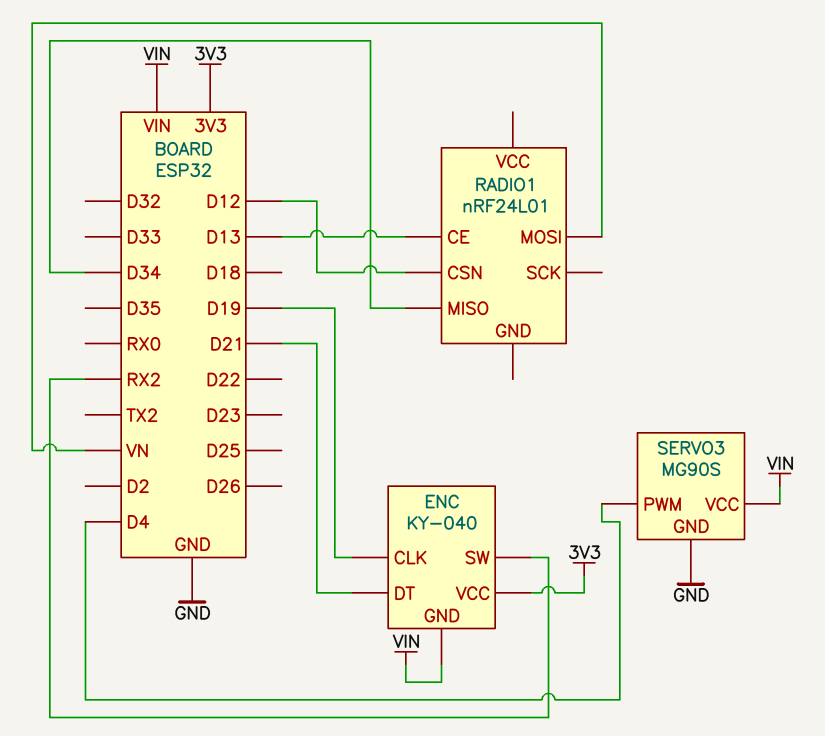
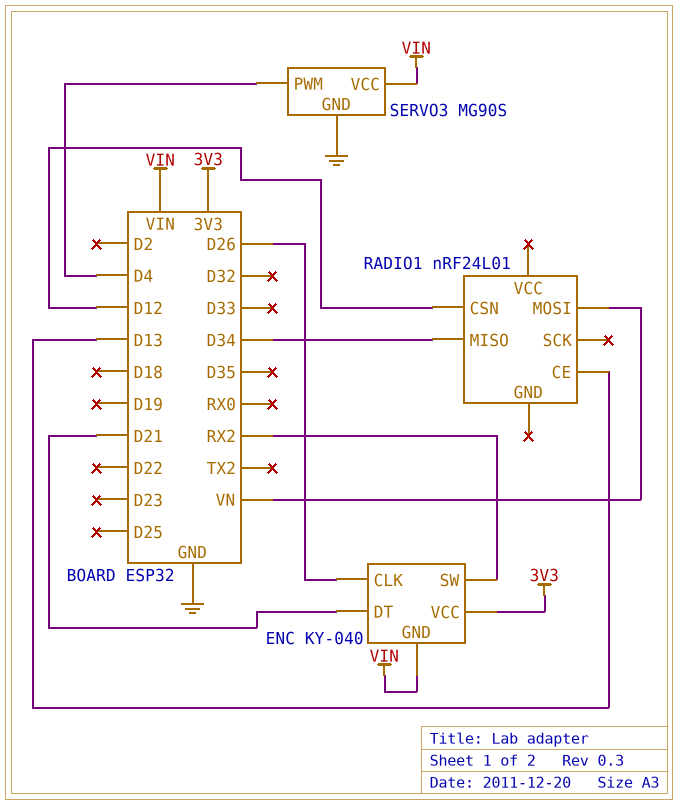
ENC pin CLK: D19 -> D26

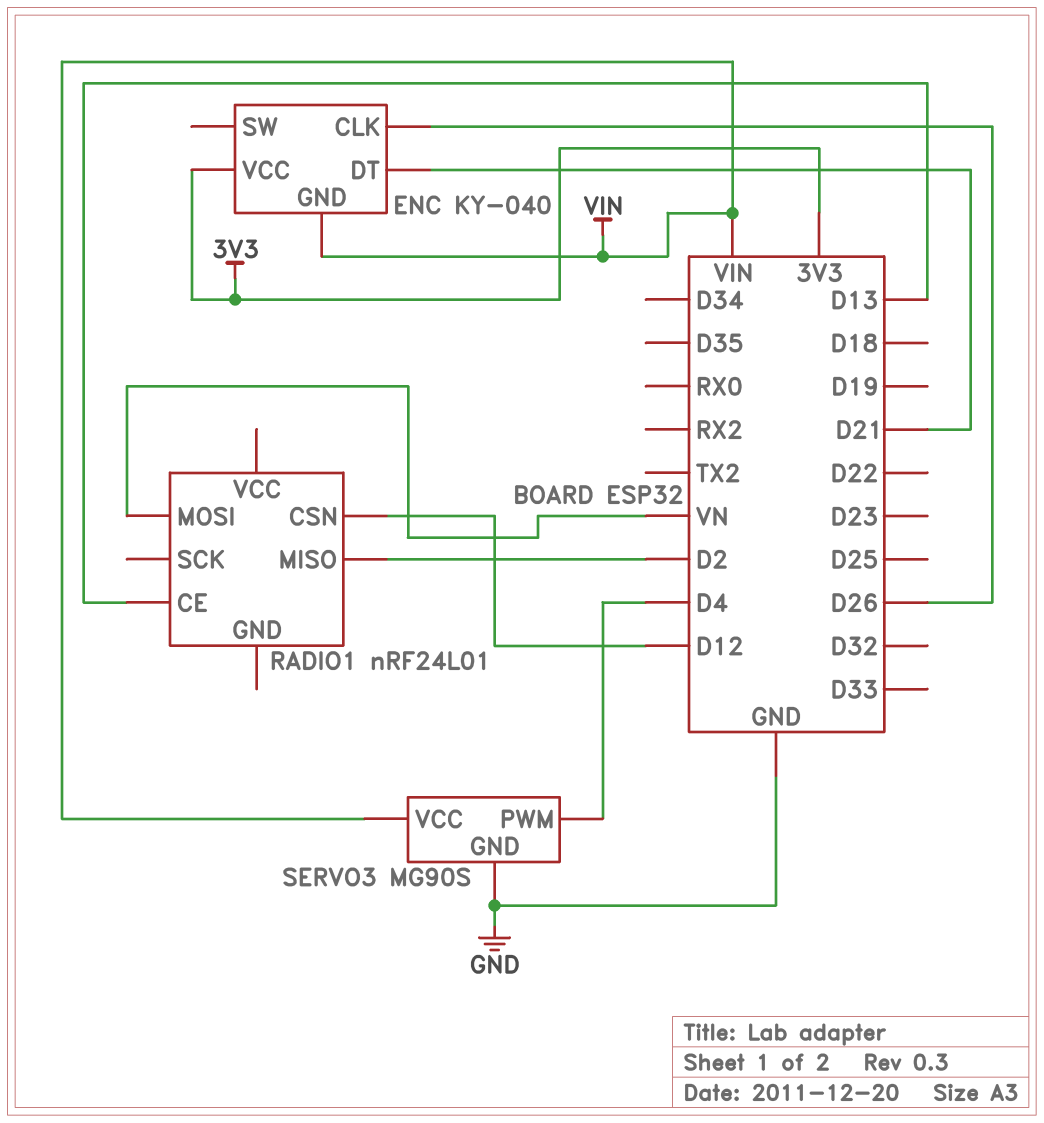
ENC pin SW: RX2 -> none
RADIO1 pin MISO: D34 -> D2

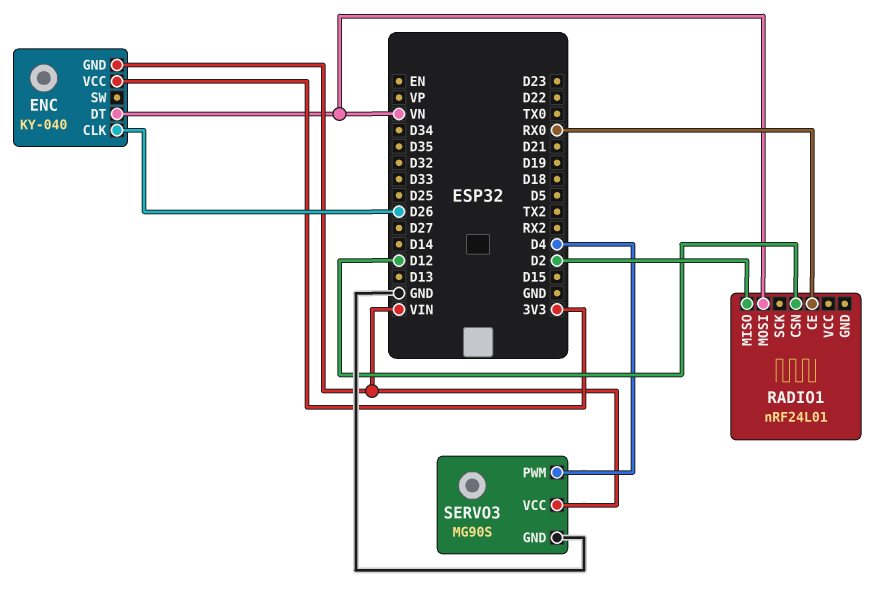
ENC pin DT: D21 -> VN
RADIO1 pin CE: D13 -> RX0

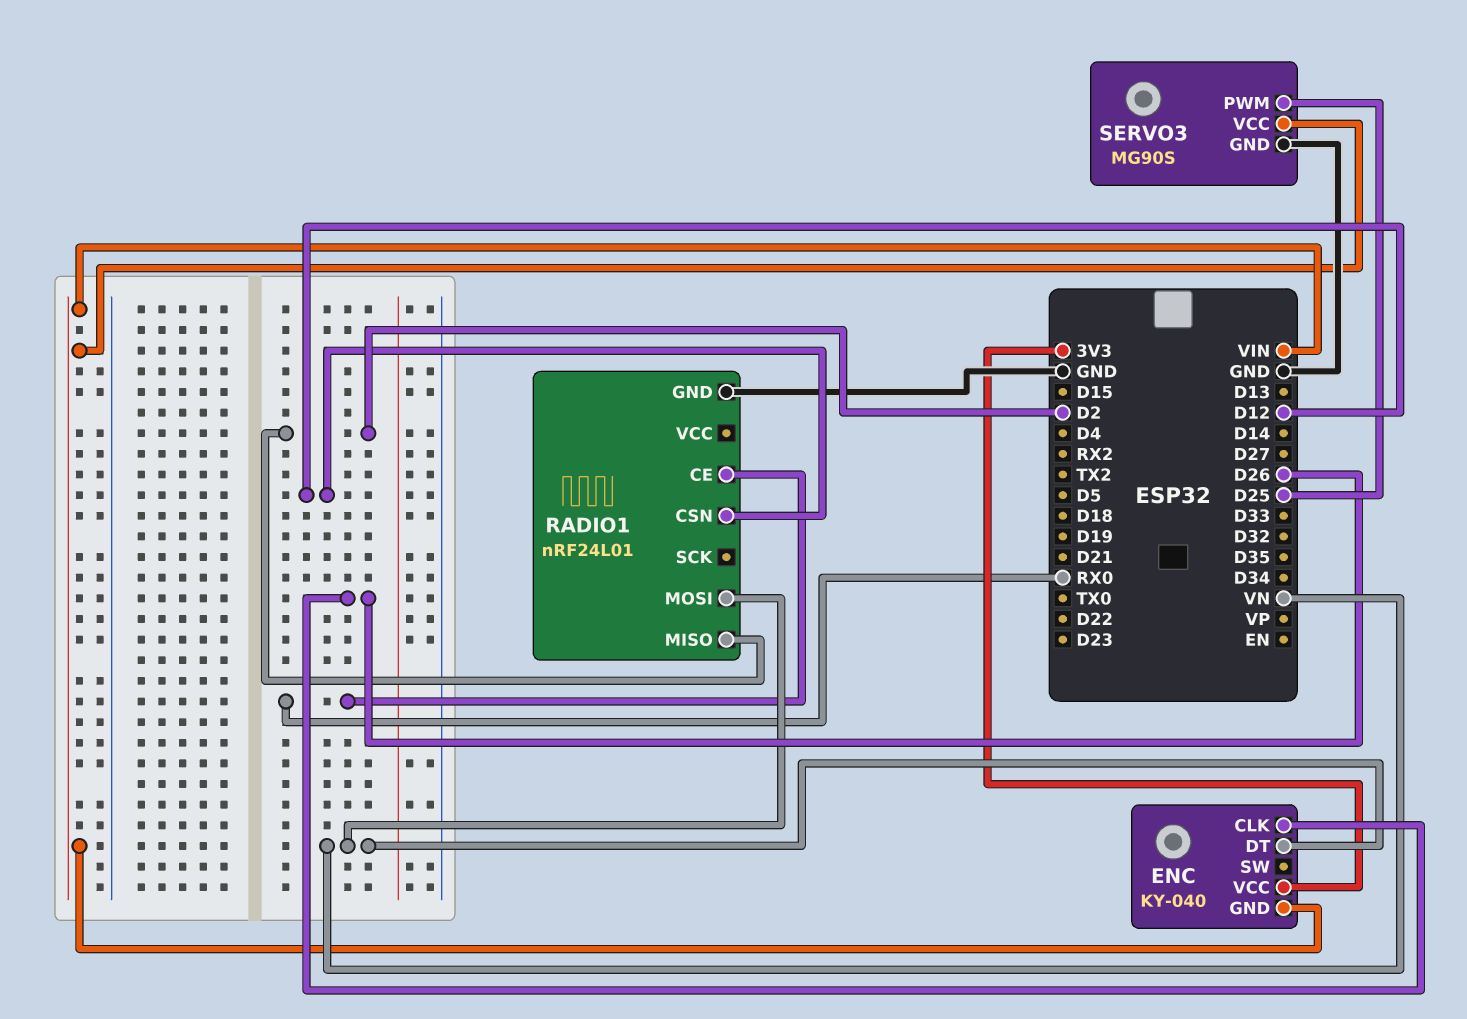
RADIO1 pin GND: none -> GND
SERVO3 pin PWM: D4 -> D25

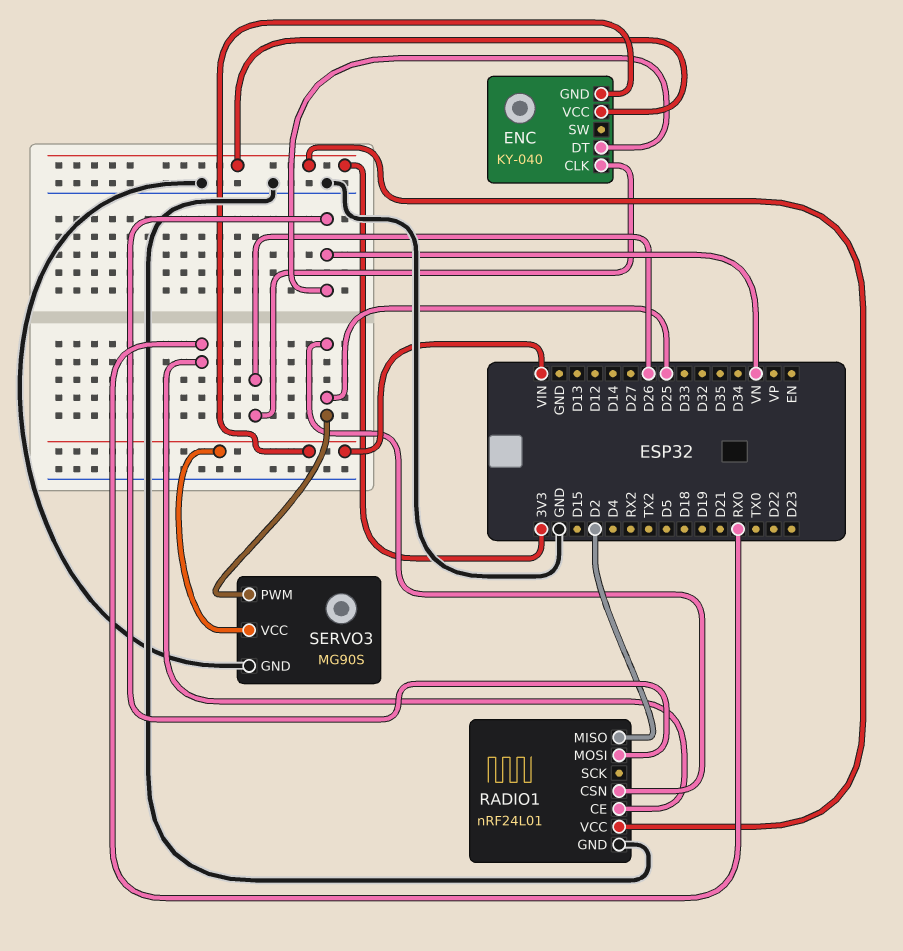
RADIO1 pin CSN: D12 -> D25
RADIO1 pin VCC: none -> 3V3

